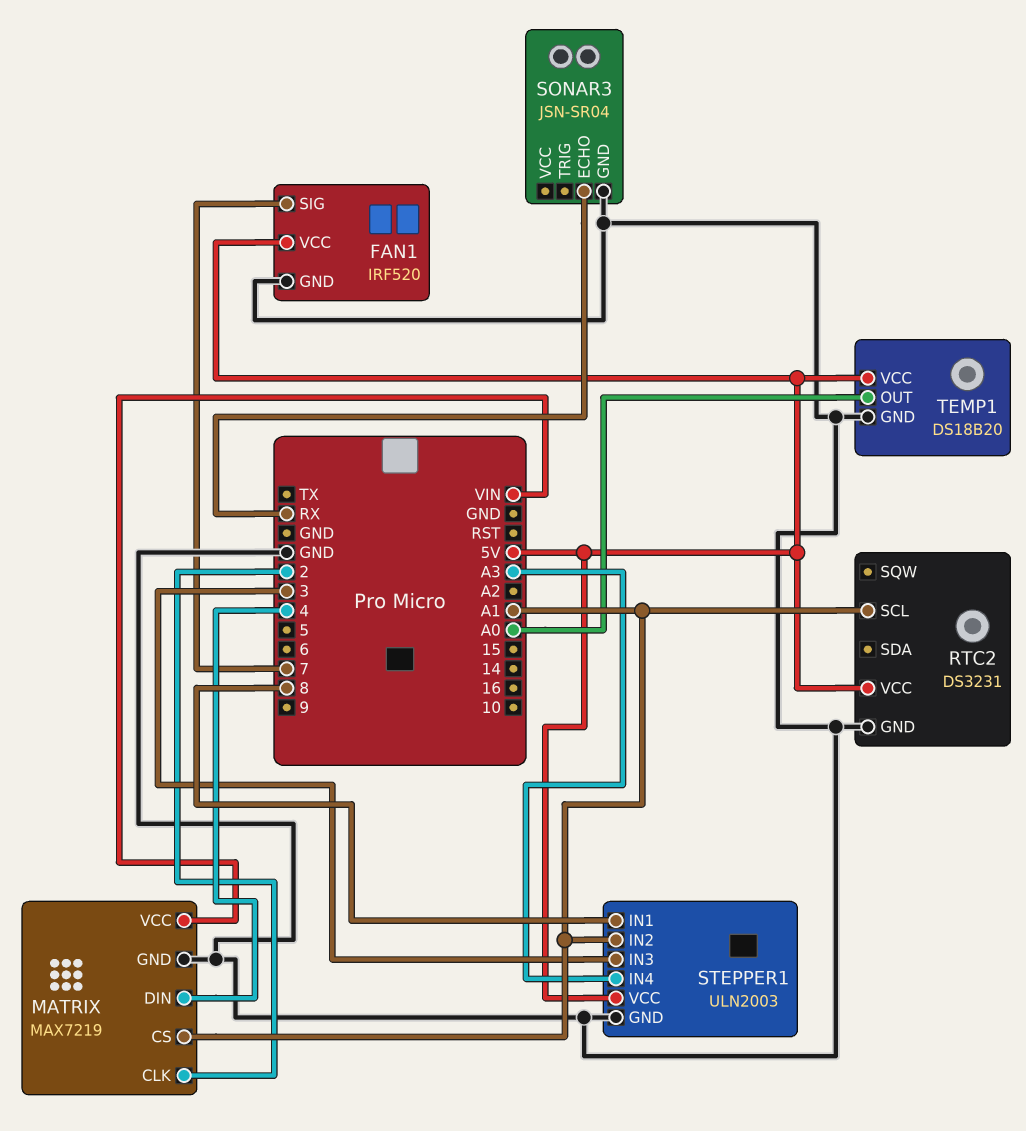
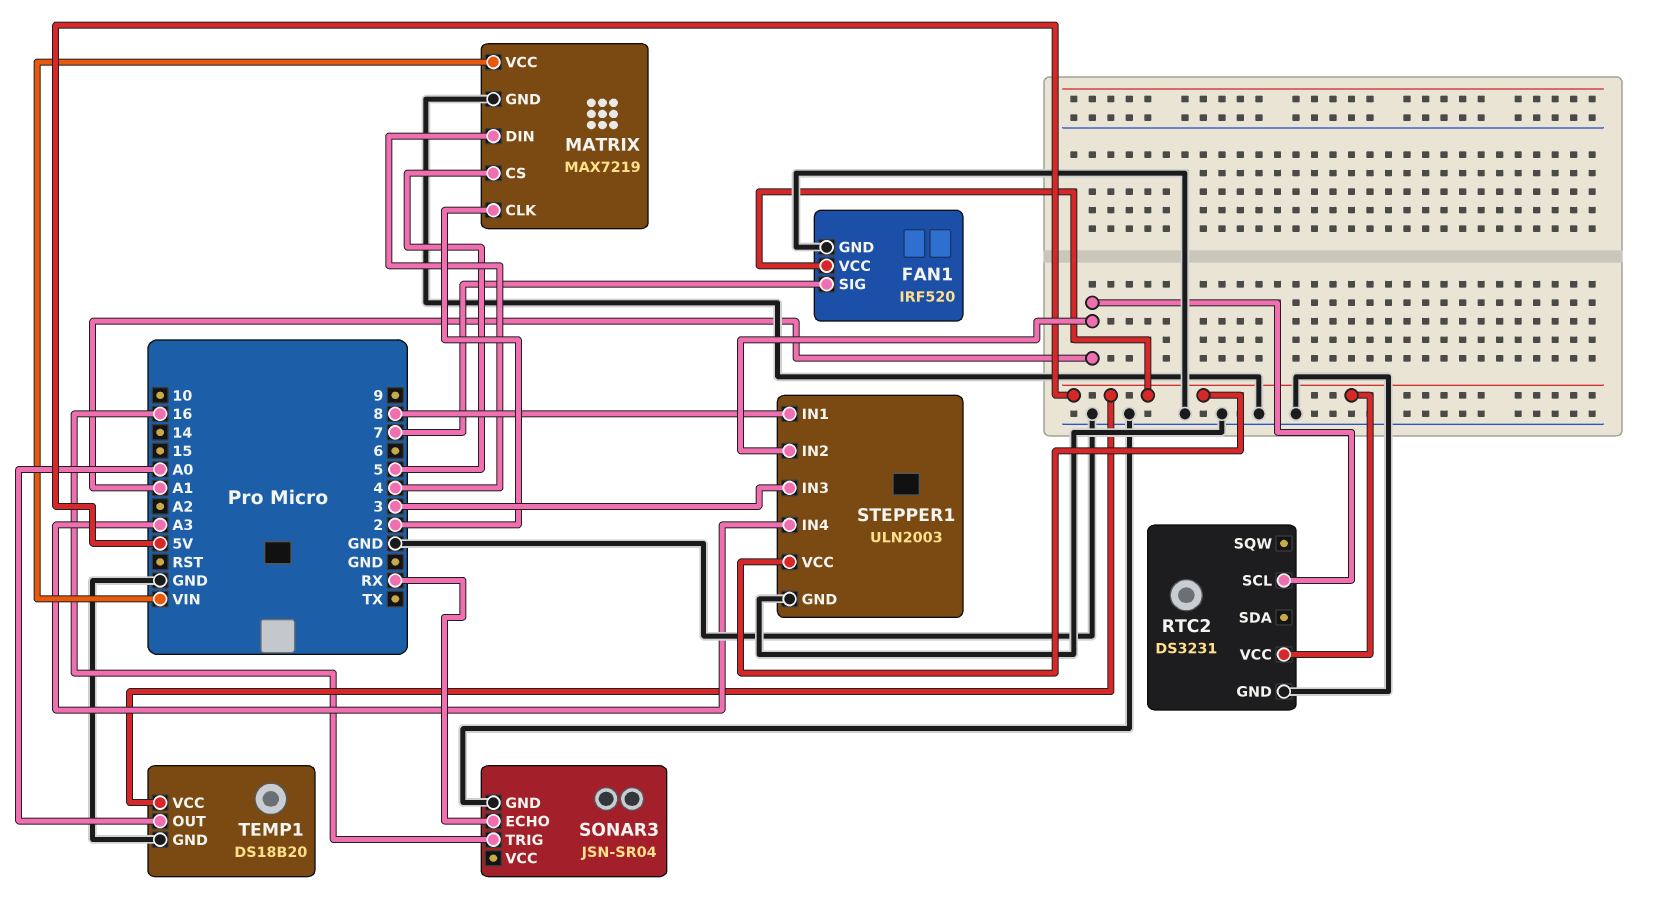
MATRIX pin CS: A1 -> 5
SONAR3 pin TRIG: none -> 16

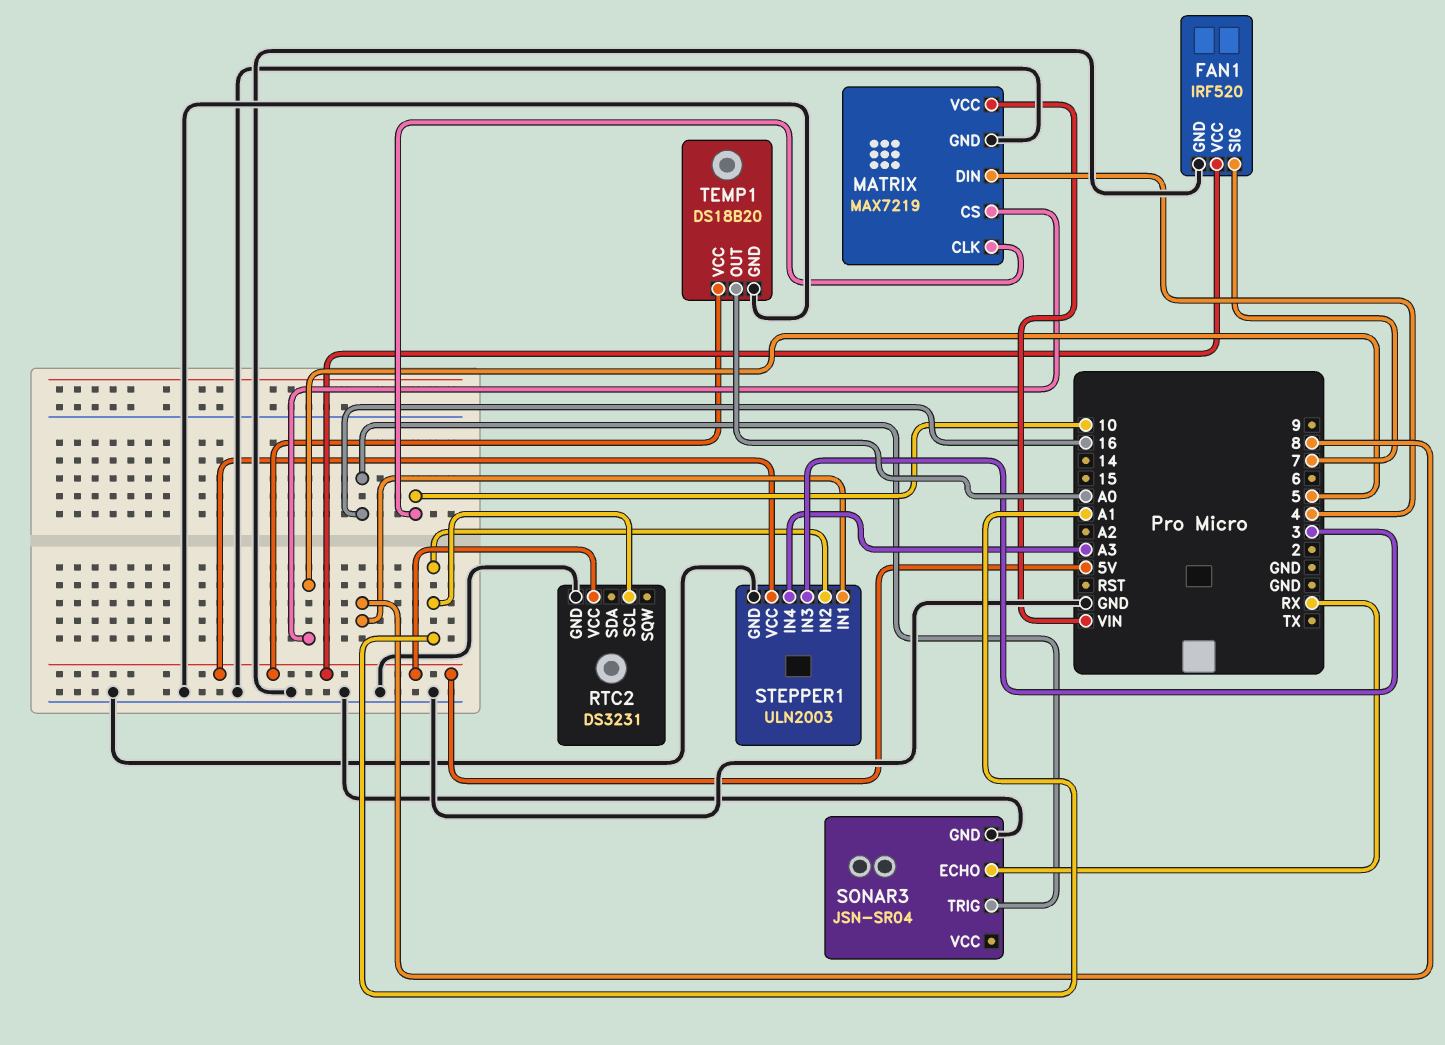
MATRIX pin CLK: 2 -> 10

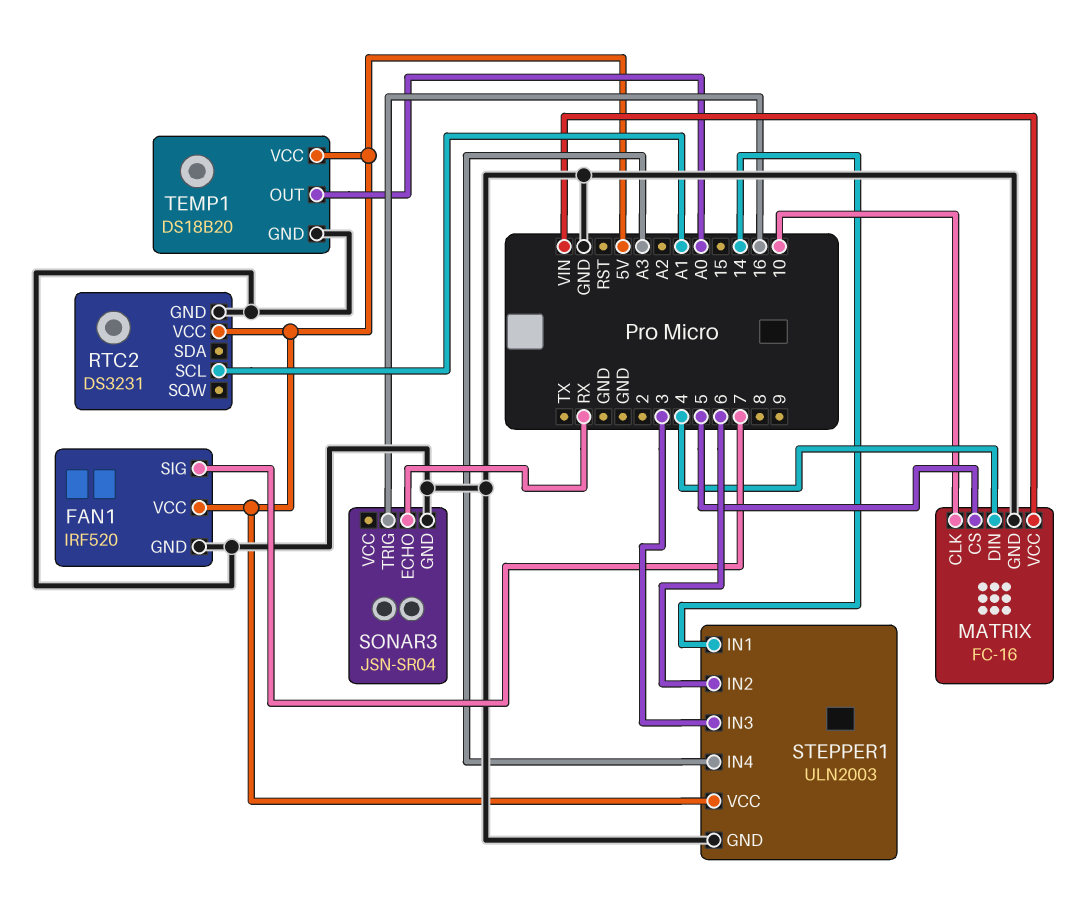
MATRIX: MAX7219 -> FC-16
STEPPER1 pin IN1: 8 -> 14
STEPPER1 pin IN2: A1 -> 6

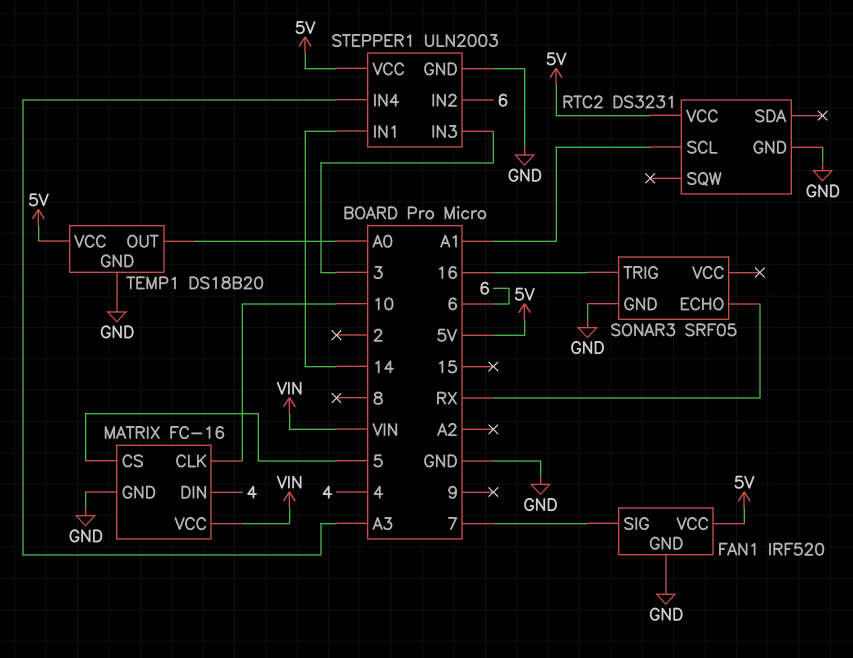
SONAR3: JSN-SR04 -> SRF05

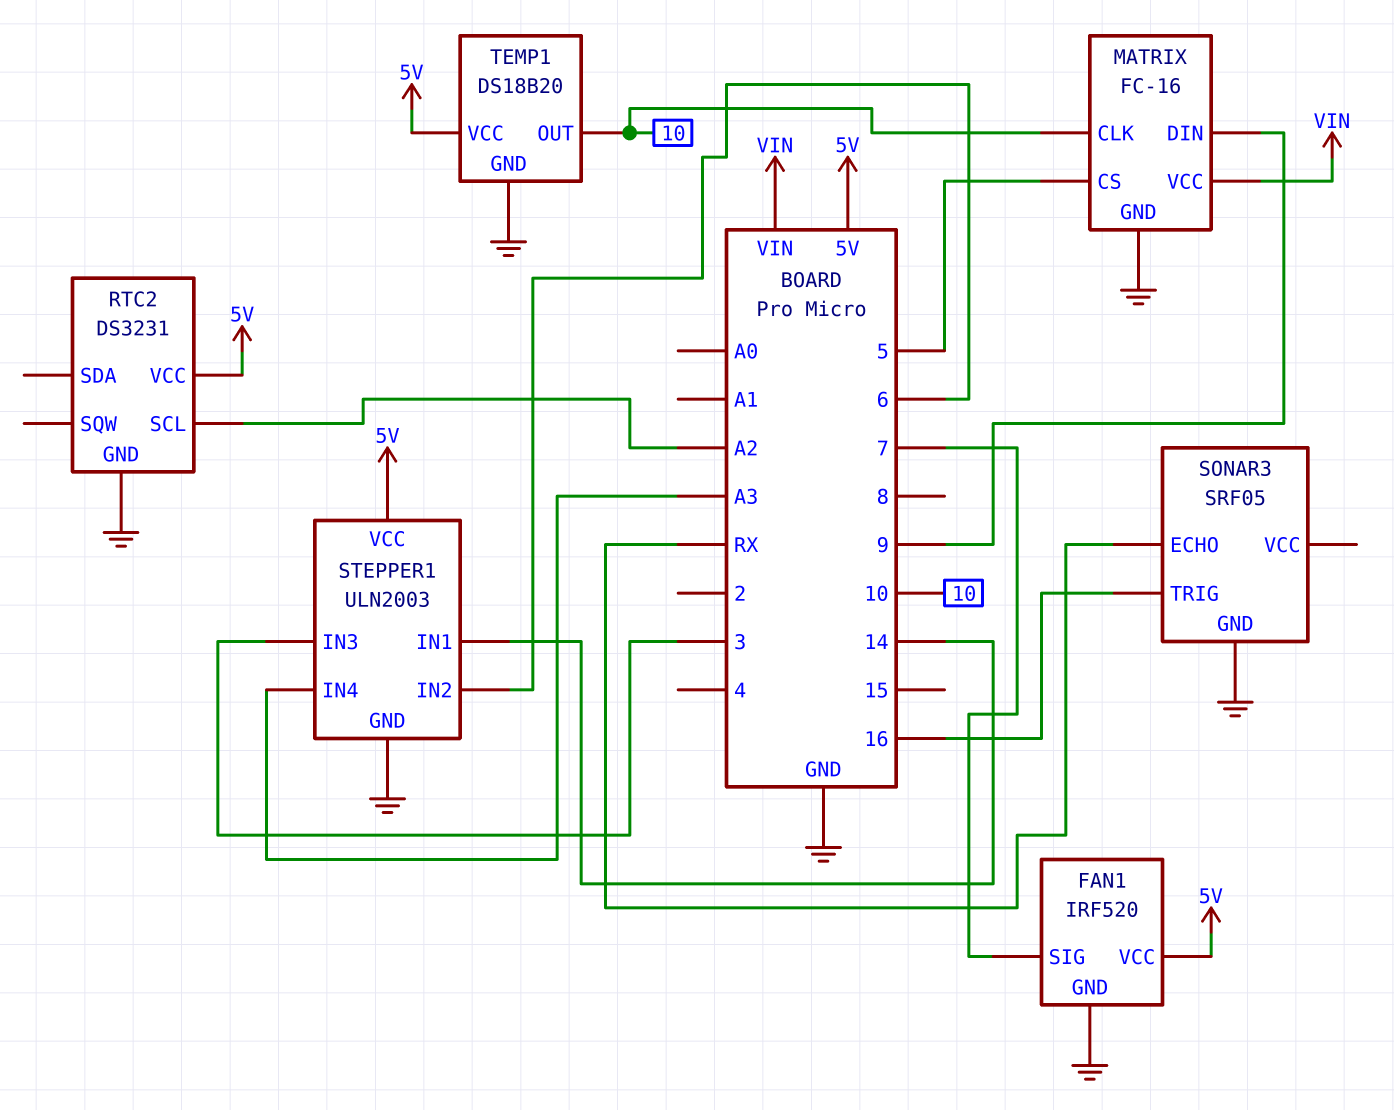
MATRIX pin DIN: 4 -> 9
RTC2 pin SCL: A1 -> A2
TEMP1 pin OUT: A0 -> 10

